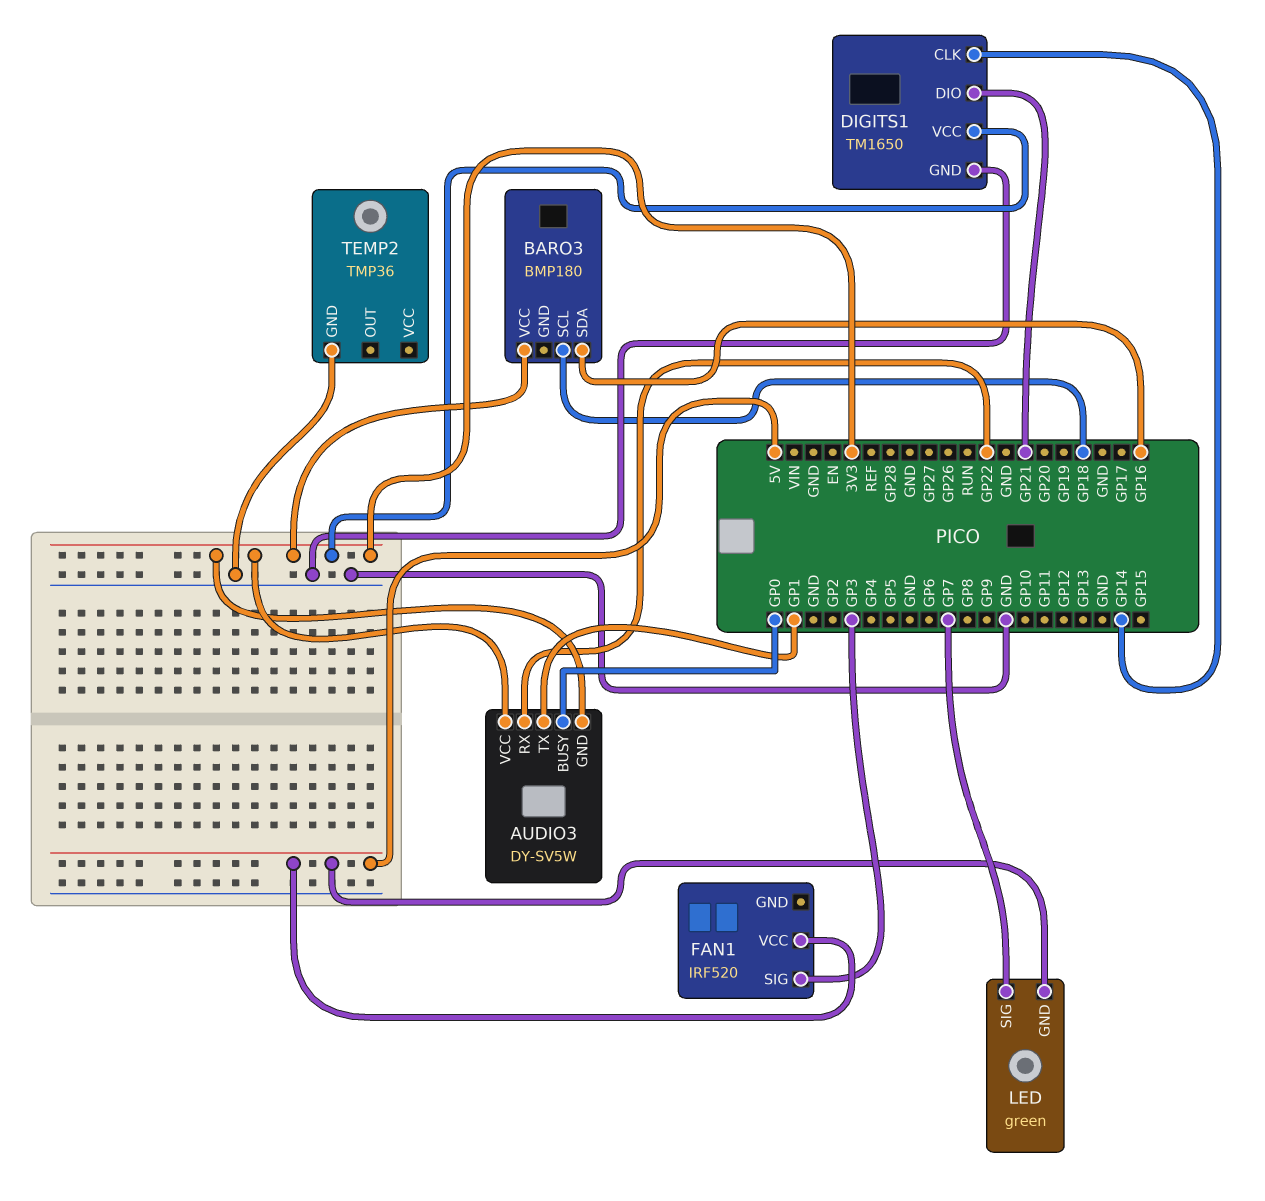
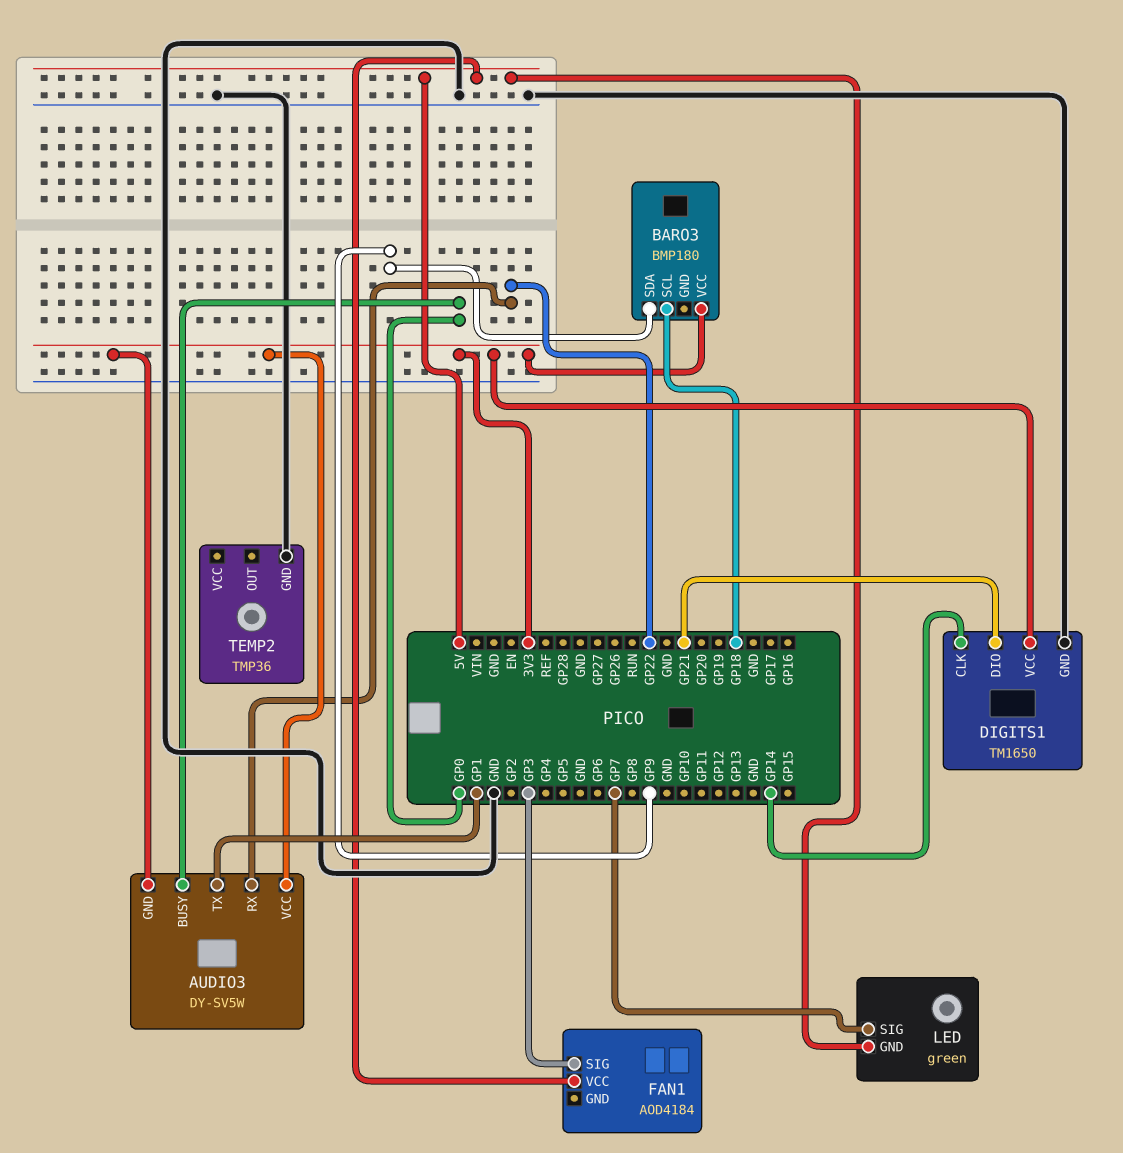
BARO3 pin SDA: GP16 -> GP9
FAN1: IRF520 -> AOD4184

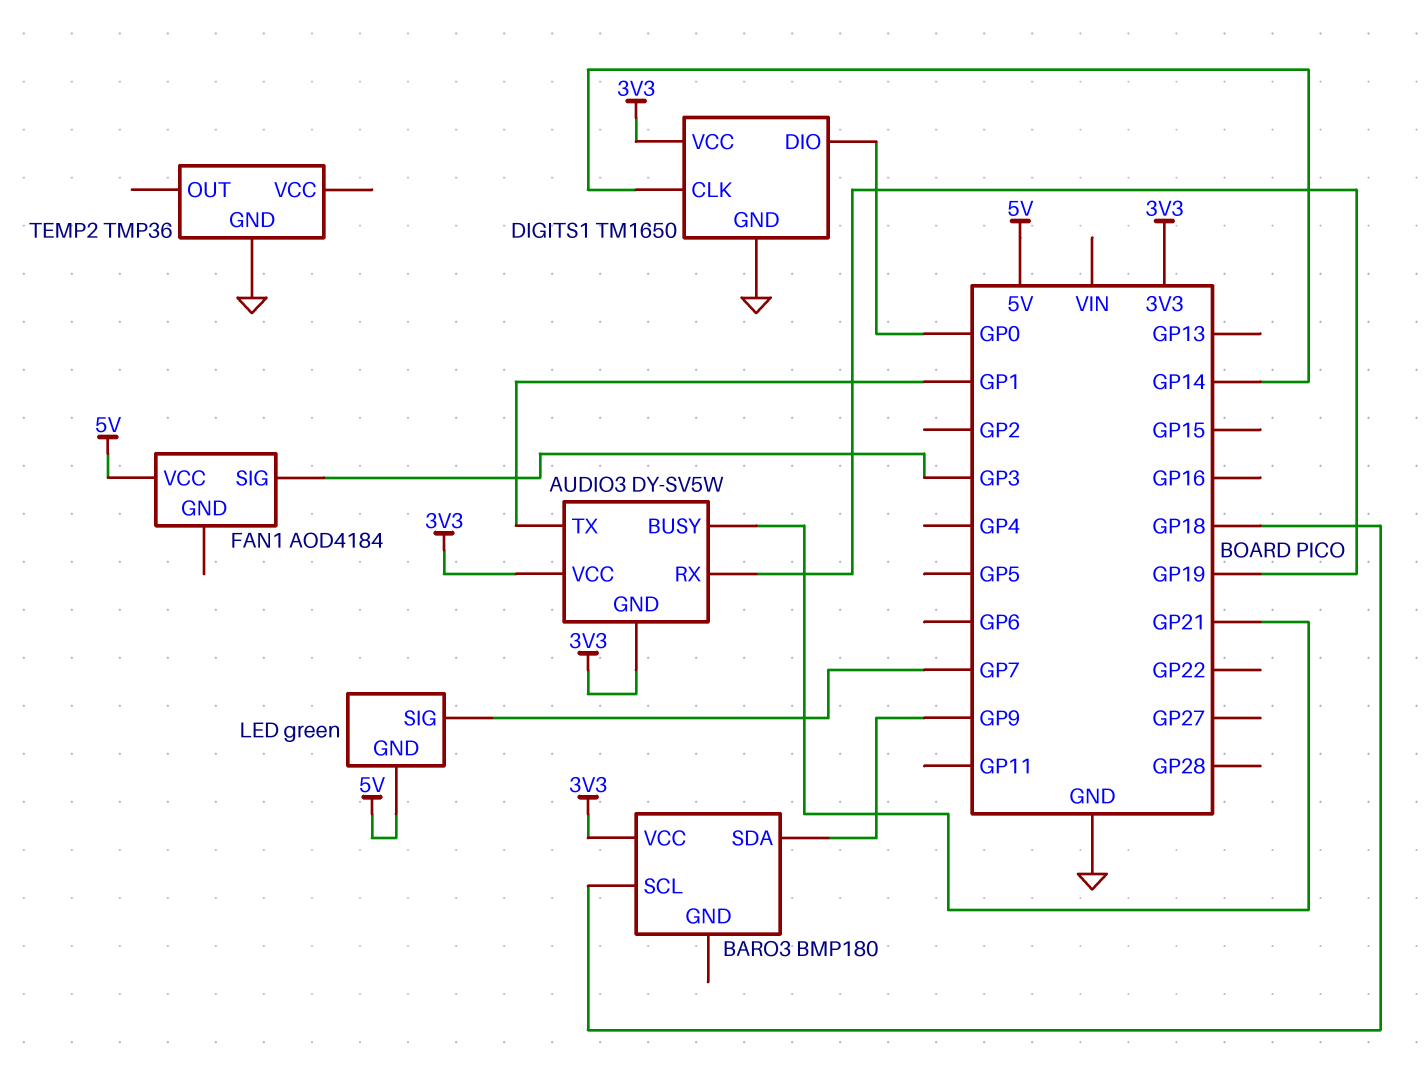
AUDIO3 pin BUSY: GP0 -> GP21
AUDIO3 pin RX: GP22 -> GP19
DIGITS1 pin DIO: GP21 -> GP0

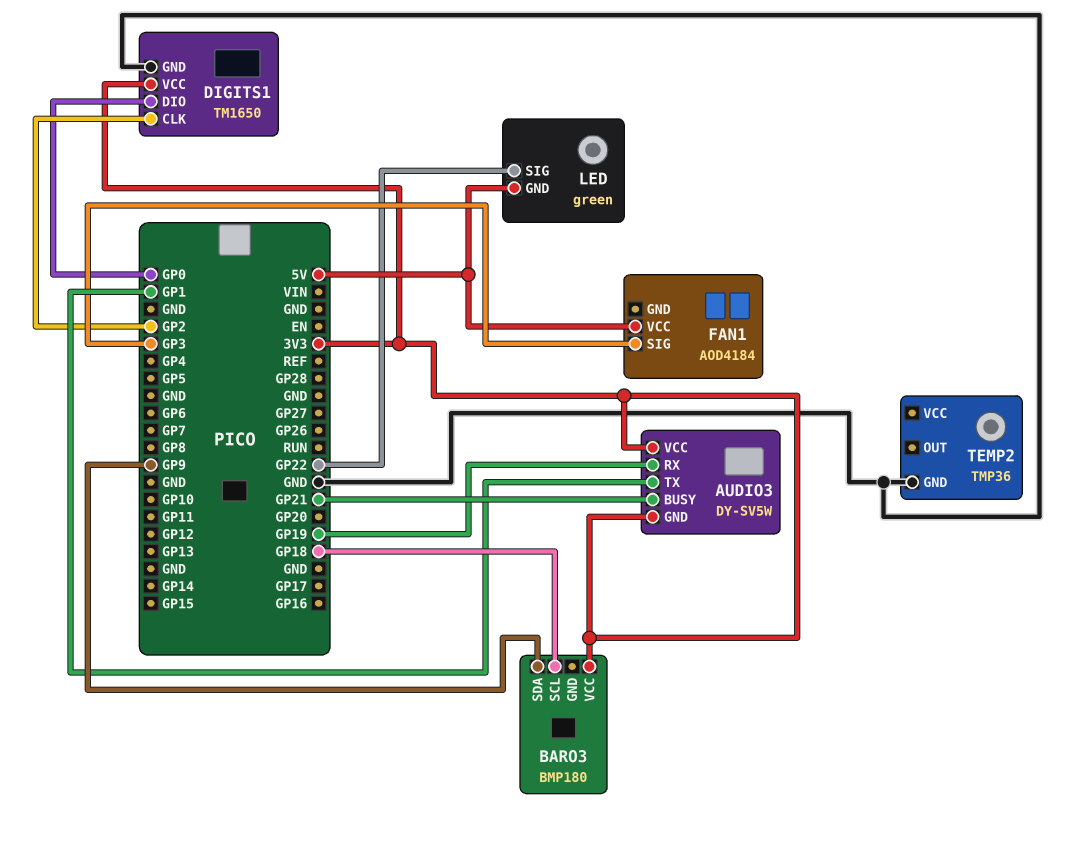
DIGITS1 pin CLK: GP14 -> GP2
LED pin SIG: GP7 -> GP22

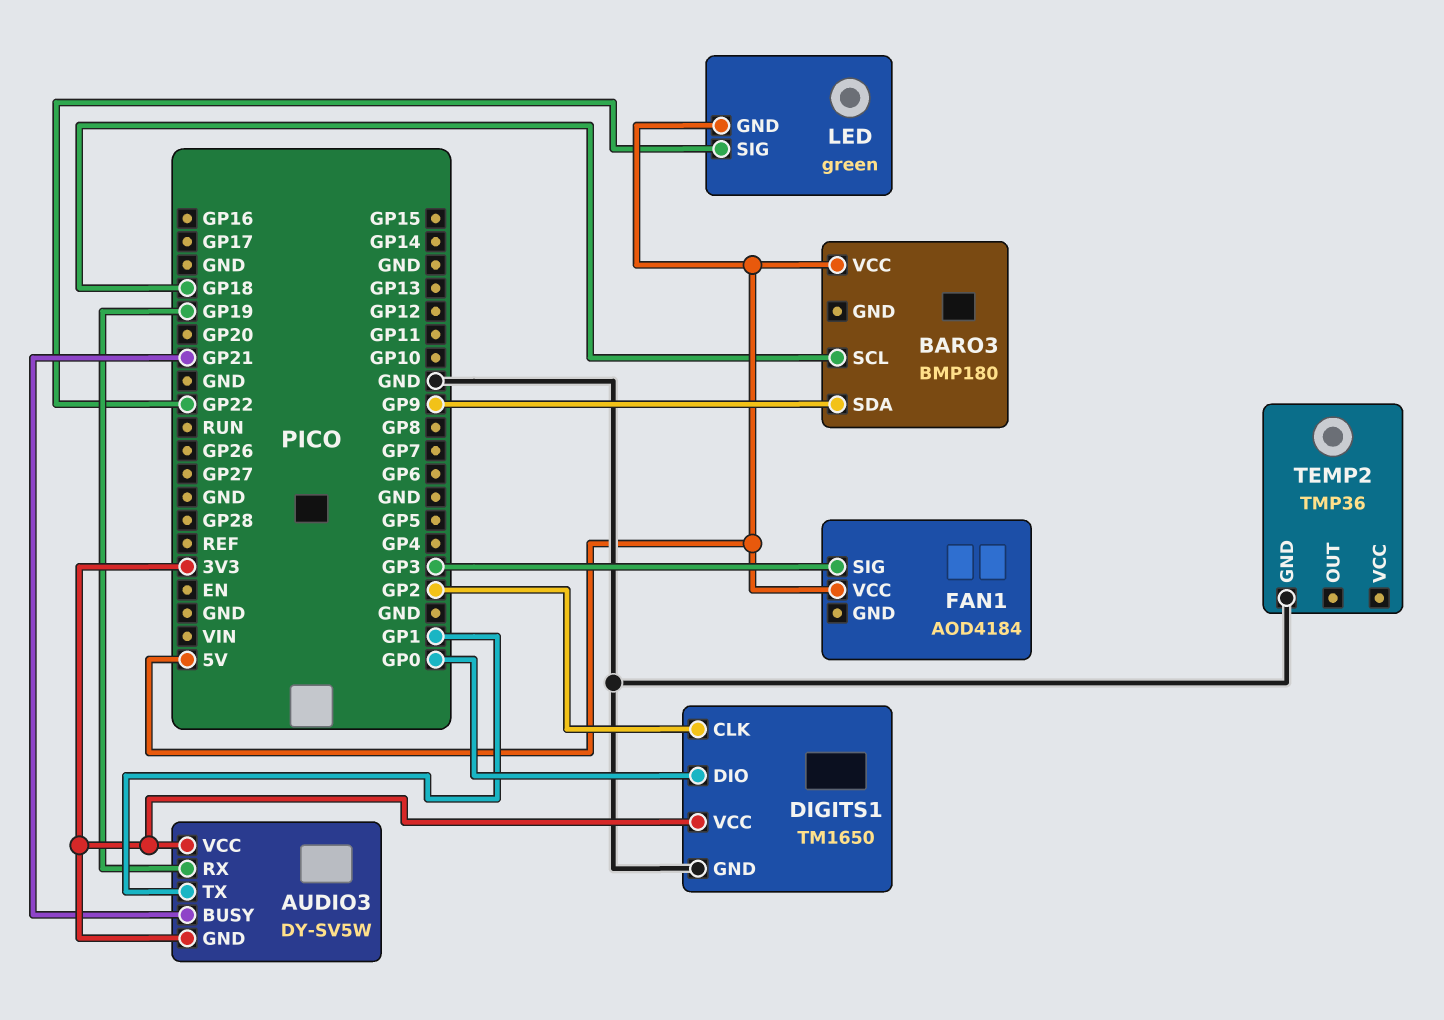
BARO3 pin VCC: 3V3 -> 5V

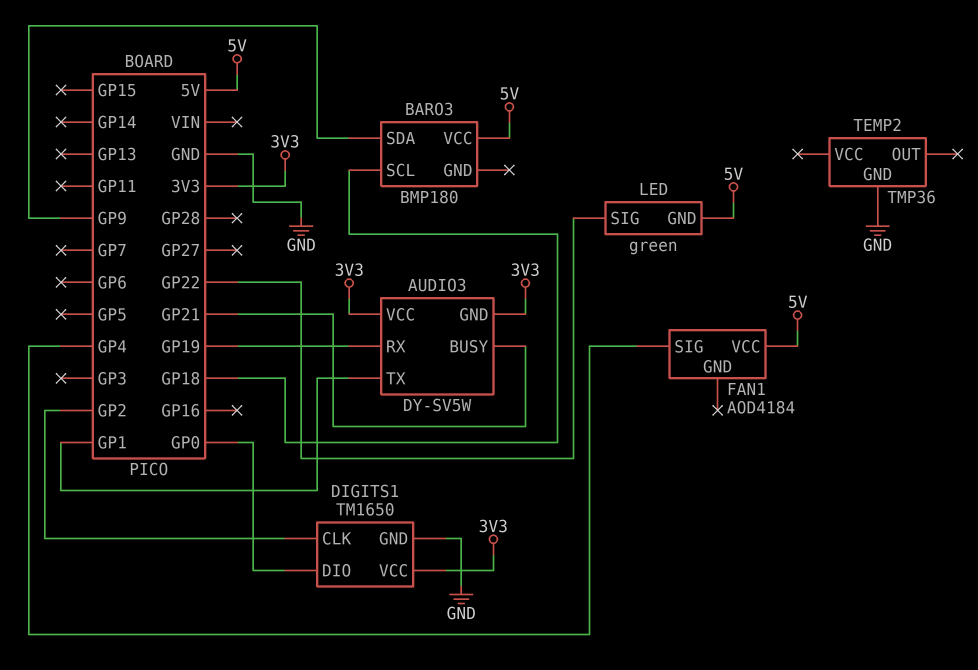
FAN1 pin SIG: GP3 -> GP4

